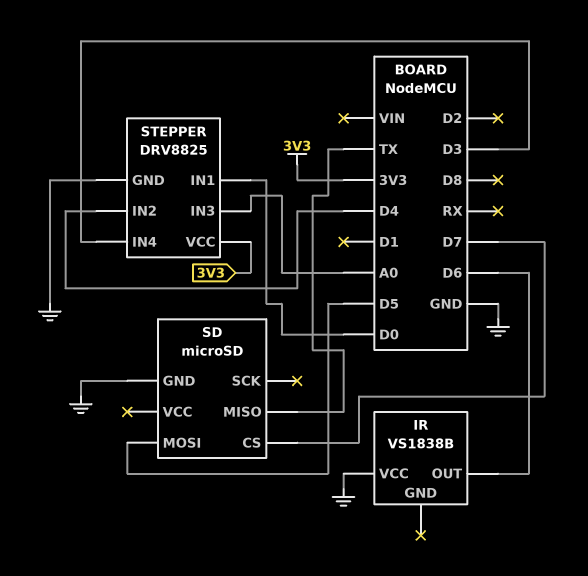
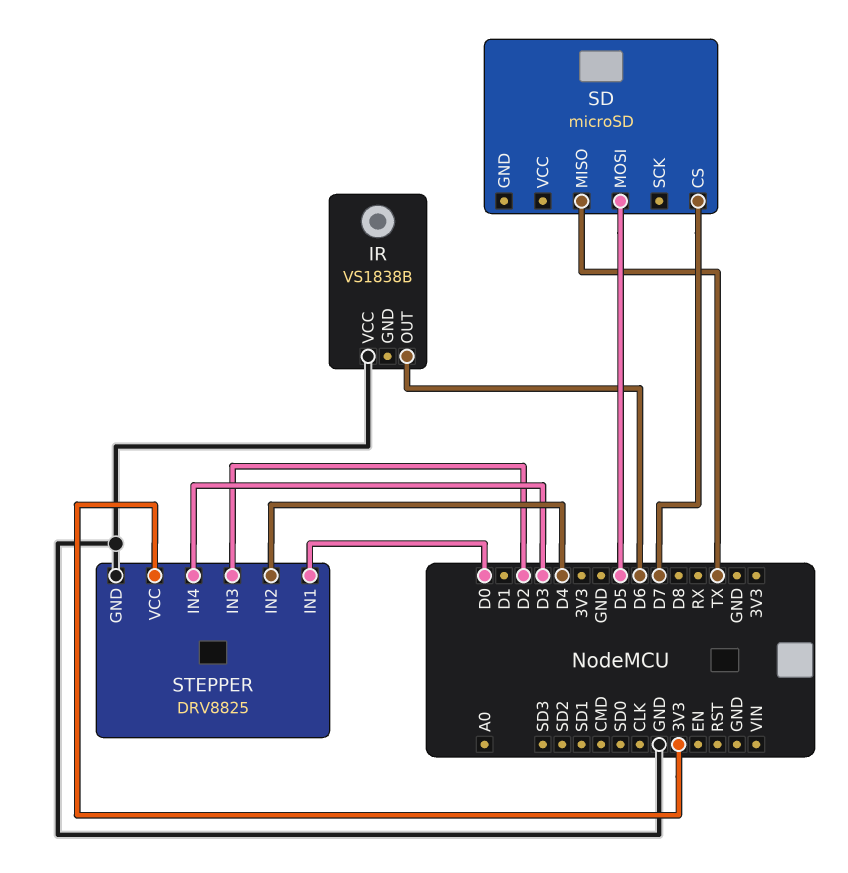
SD pin GND: GND -> none
STEPPER pin IN3: A0 -> D2

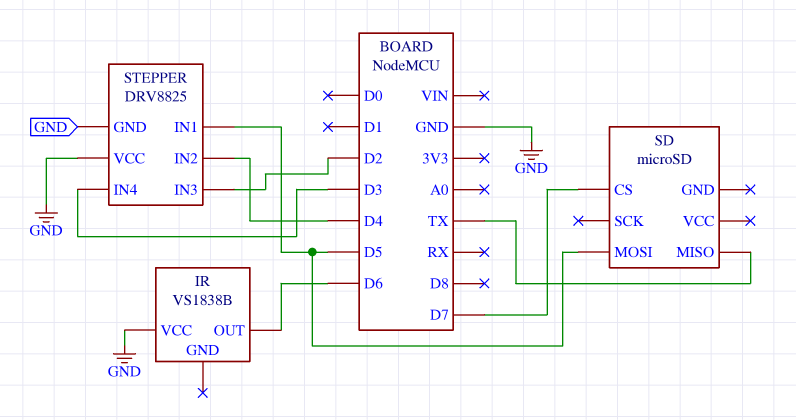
STEPPER pin IN1: D0 -> D5
STEPPER pin VCC: 3V3 -> GND

